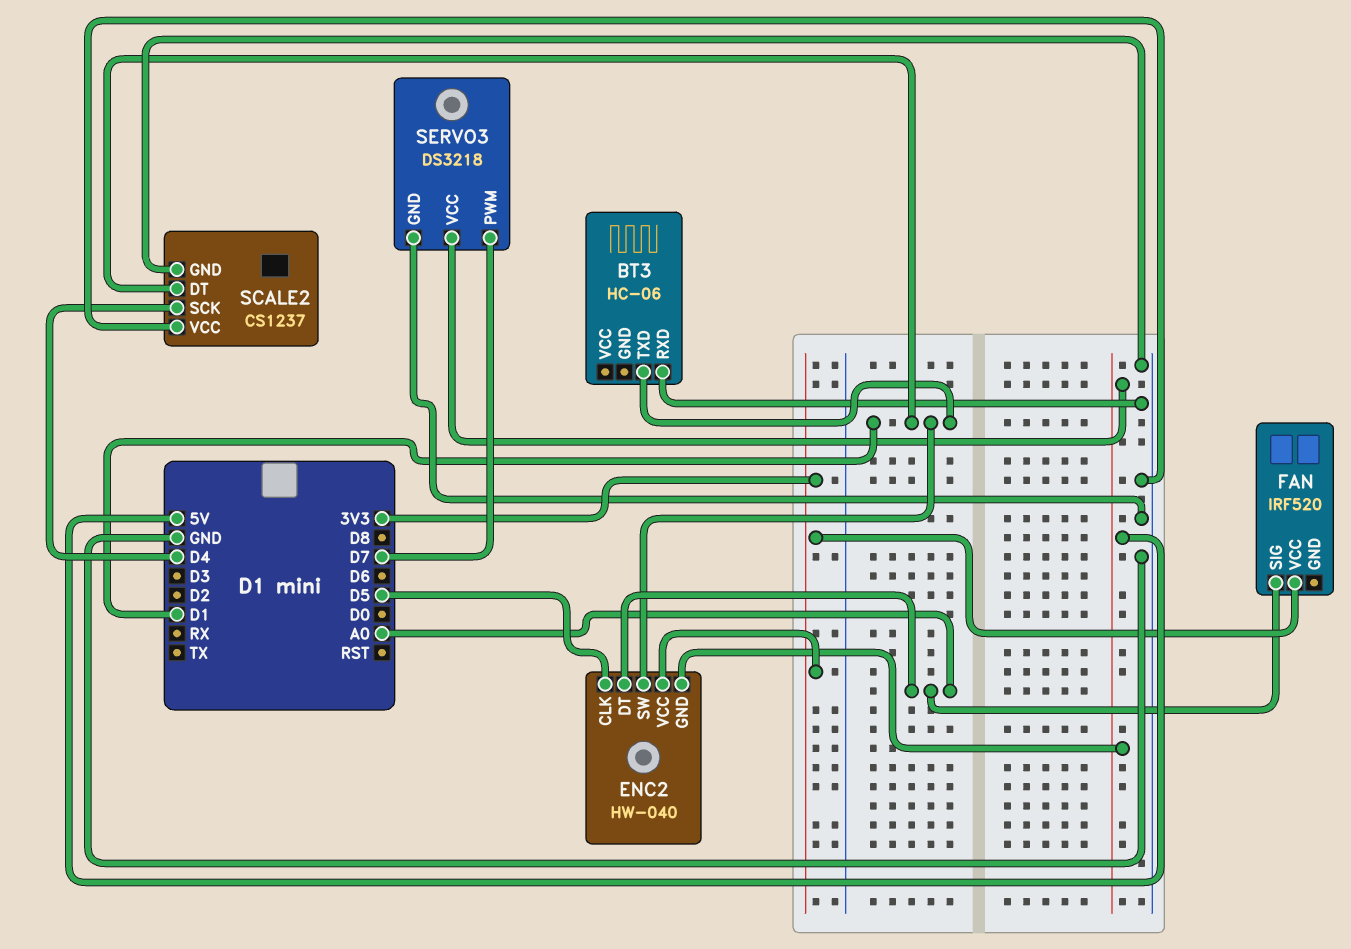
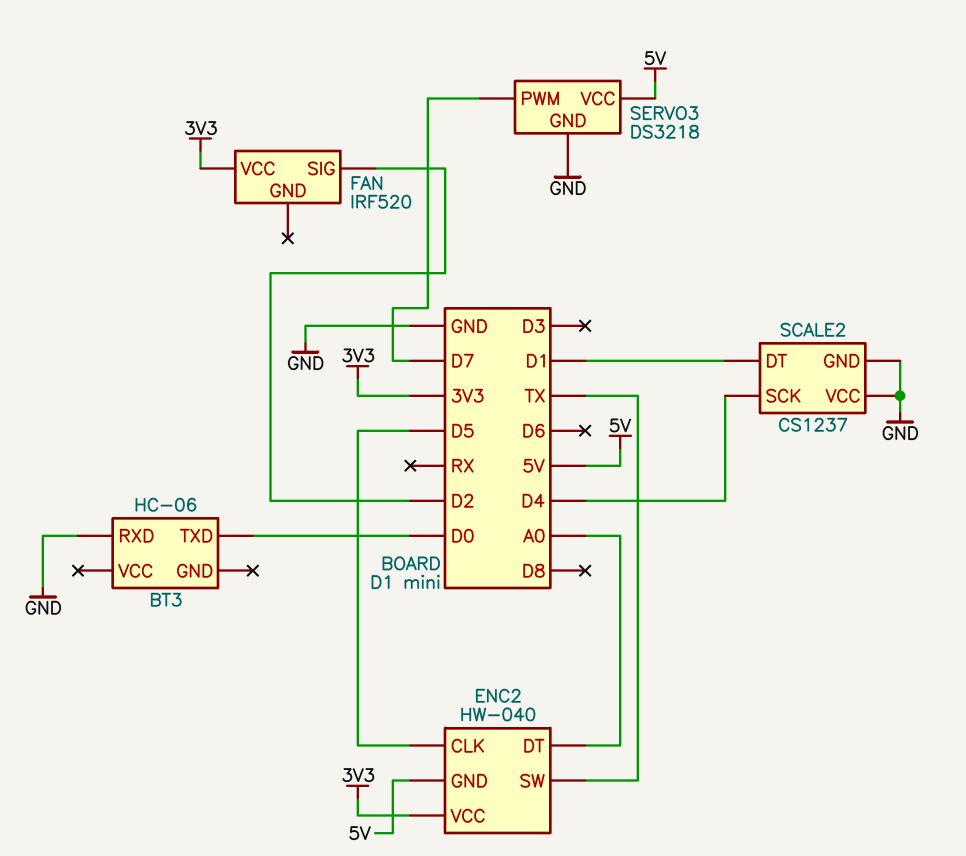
BT3 pin TXD: D1 -> D0
ENC2 pin SW: D1 -> TX
FAN pin SIG: A0 -> D2

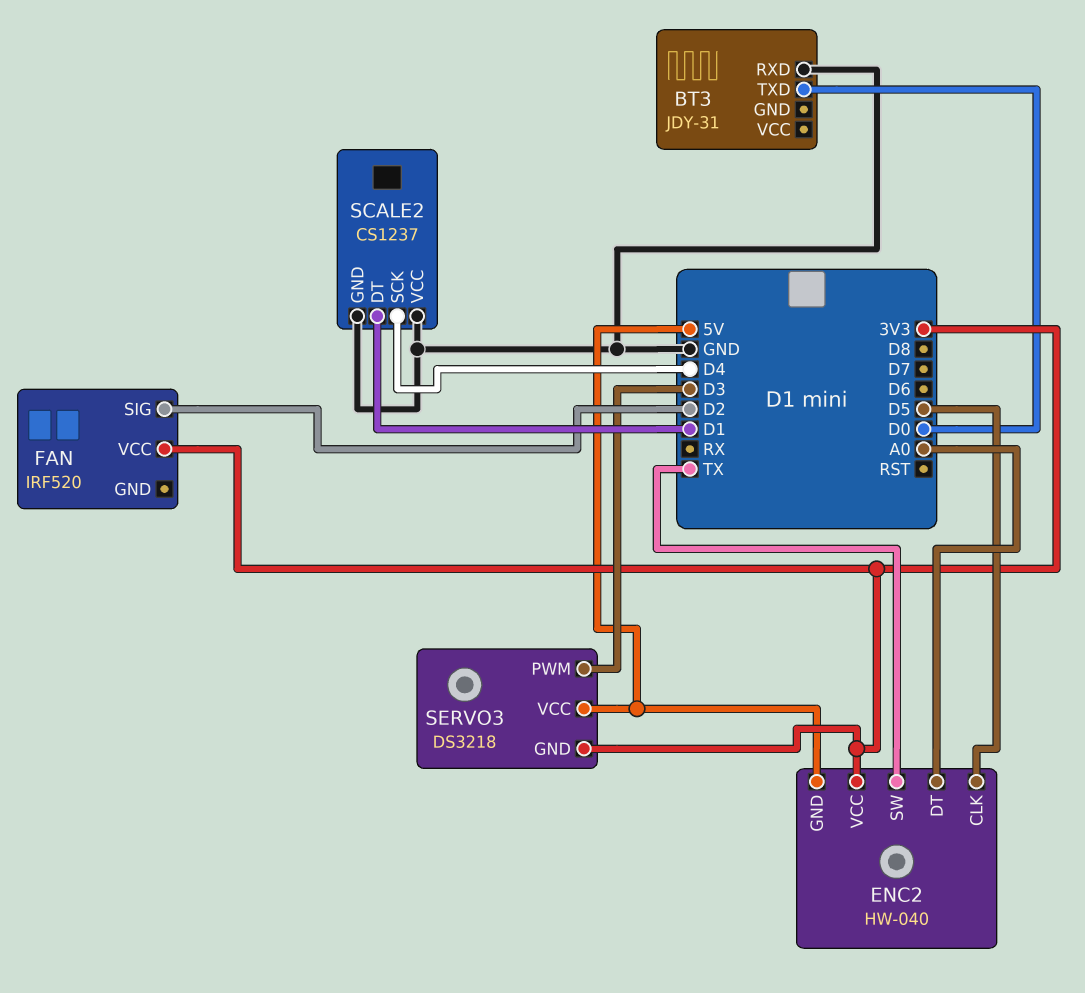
BT3: HC-06 -> JDY-31
SERVO3 pin GND: GND -> 3V3
SERVO3 pin PWM: D7 -> D3

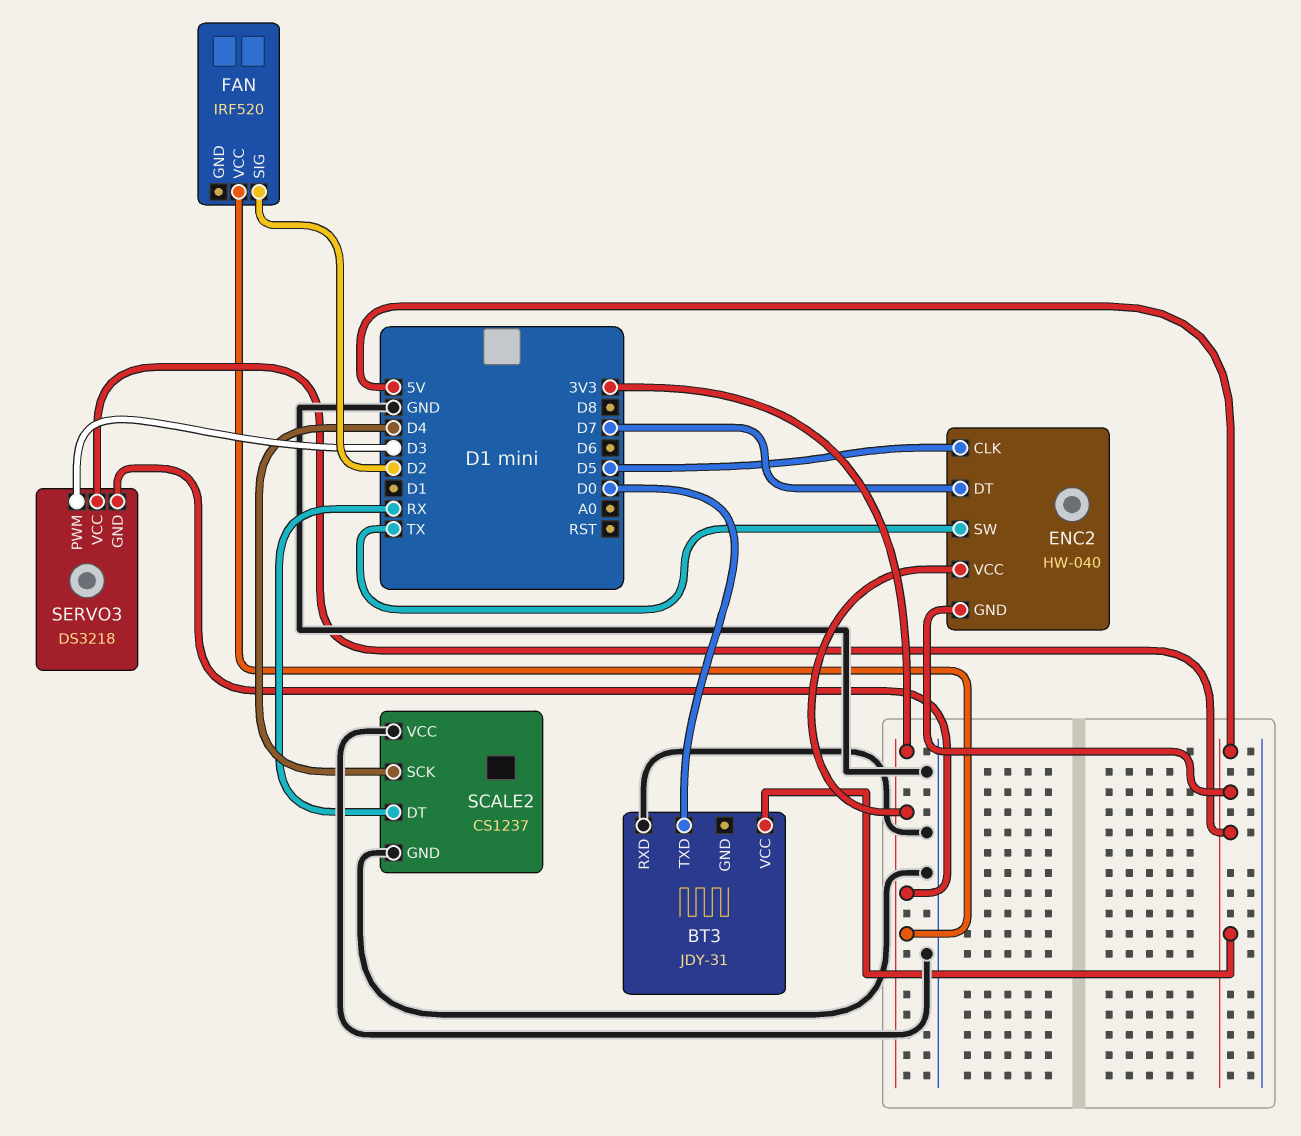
BT3 pin VCC: none -> 5V
ENC2 pin DT: A0 -> D7
SCALE2 pin DT: D1 -> RX

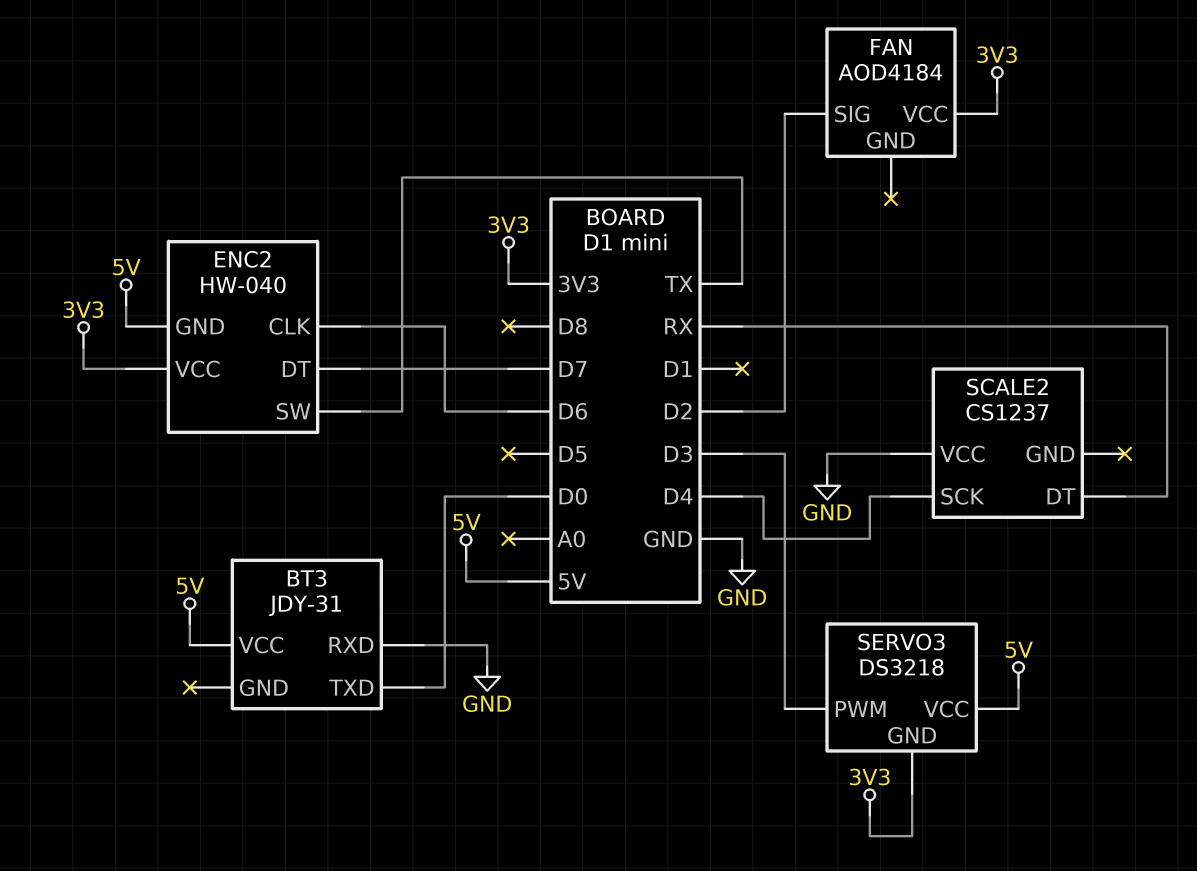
ENC2 pin CLK: D5 -> D6
FAN: IRF520 -> AOD4184
SCALE2 pin GND: GND -> none

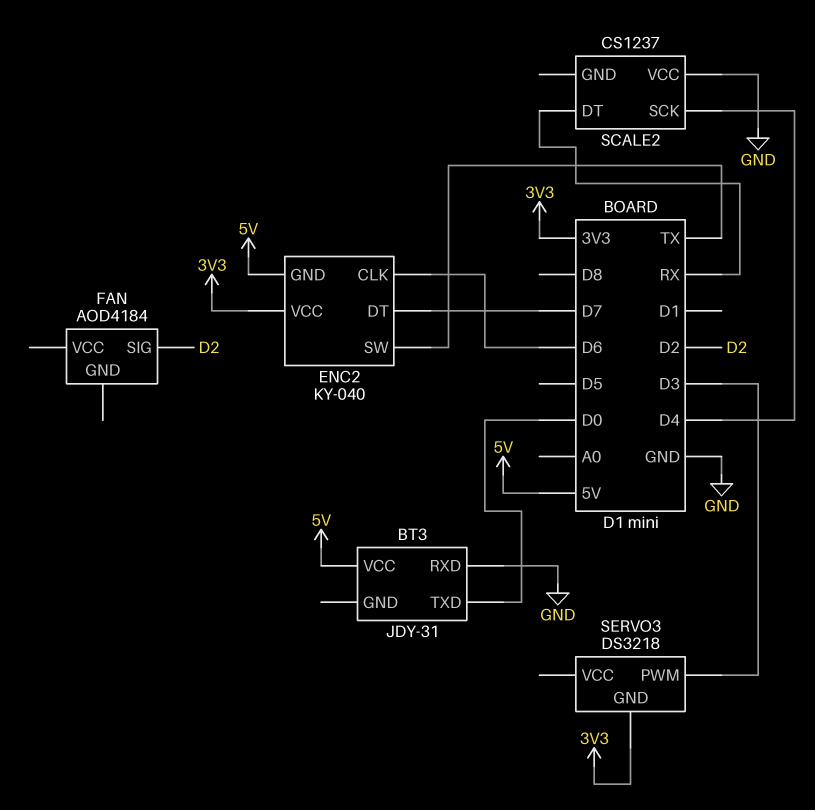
ENC2: HW-040 -> KY-040
FAN pin VCC: 3V3 -> none
SERVO3 pin VCC: 5V -> none

